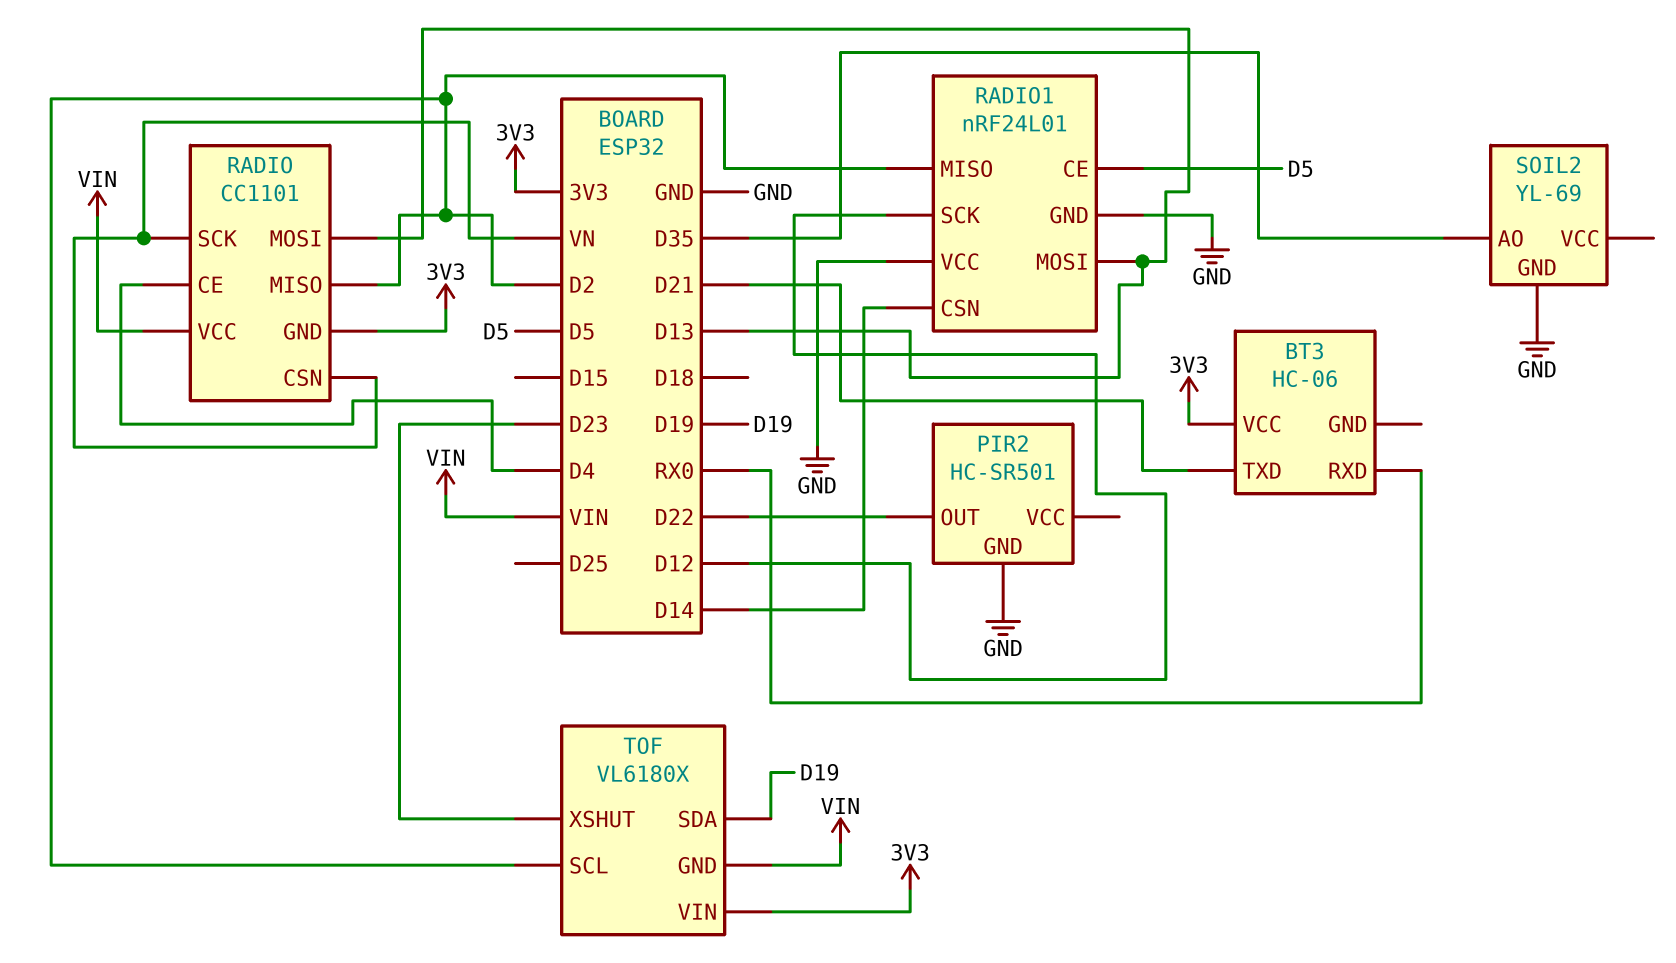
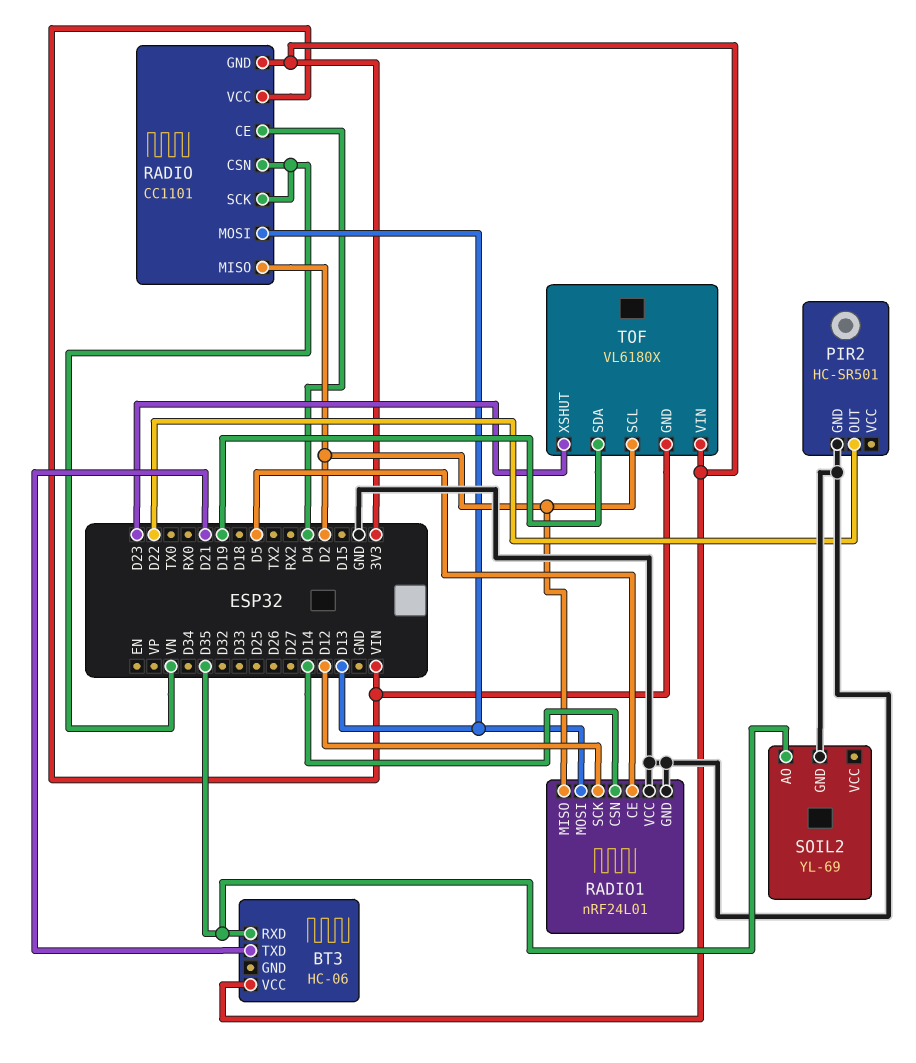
BT3 pin RXD: RX0 -> D35

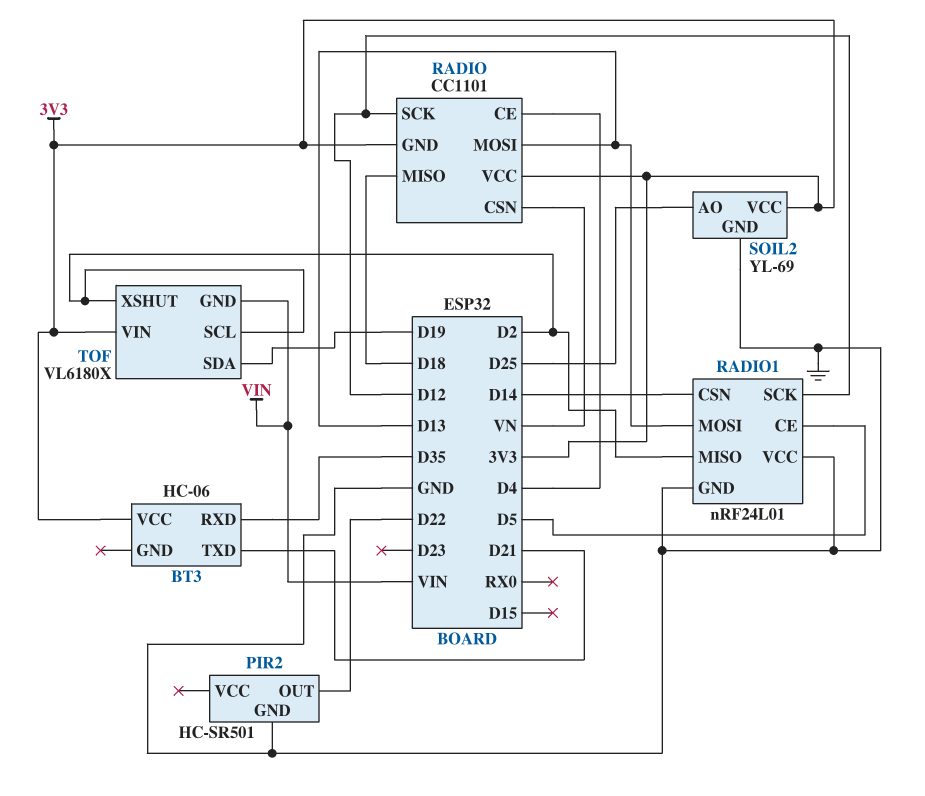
RADIO pin MISO: D2 -> D18
RADIO pin SCK: VN -> D12
RADIO pin VCC: VIN -> 3V3
SOIL2 pin AO: D35 -> D25
SOIL2 pin VCC: none -> 3V3
TOF pin XSHUT: D23 -> D2

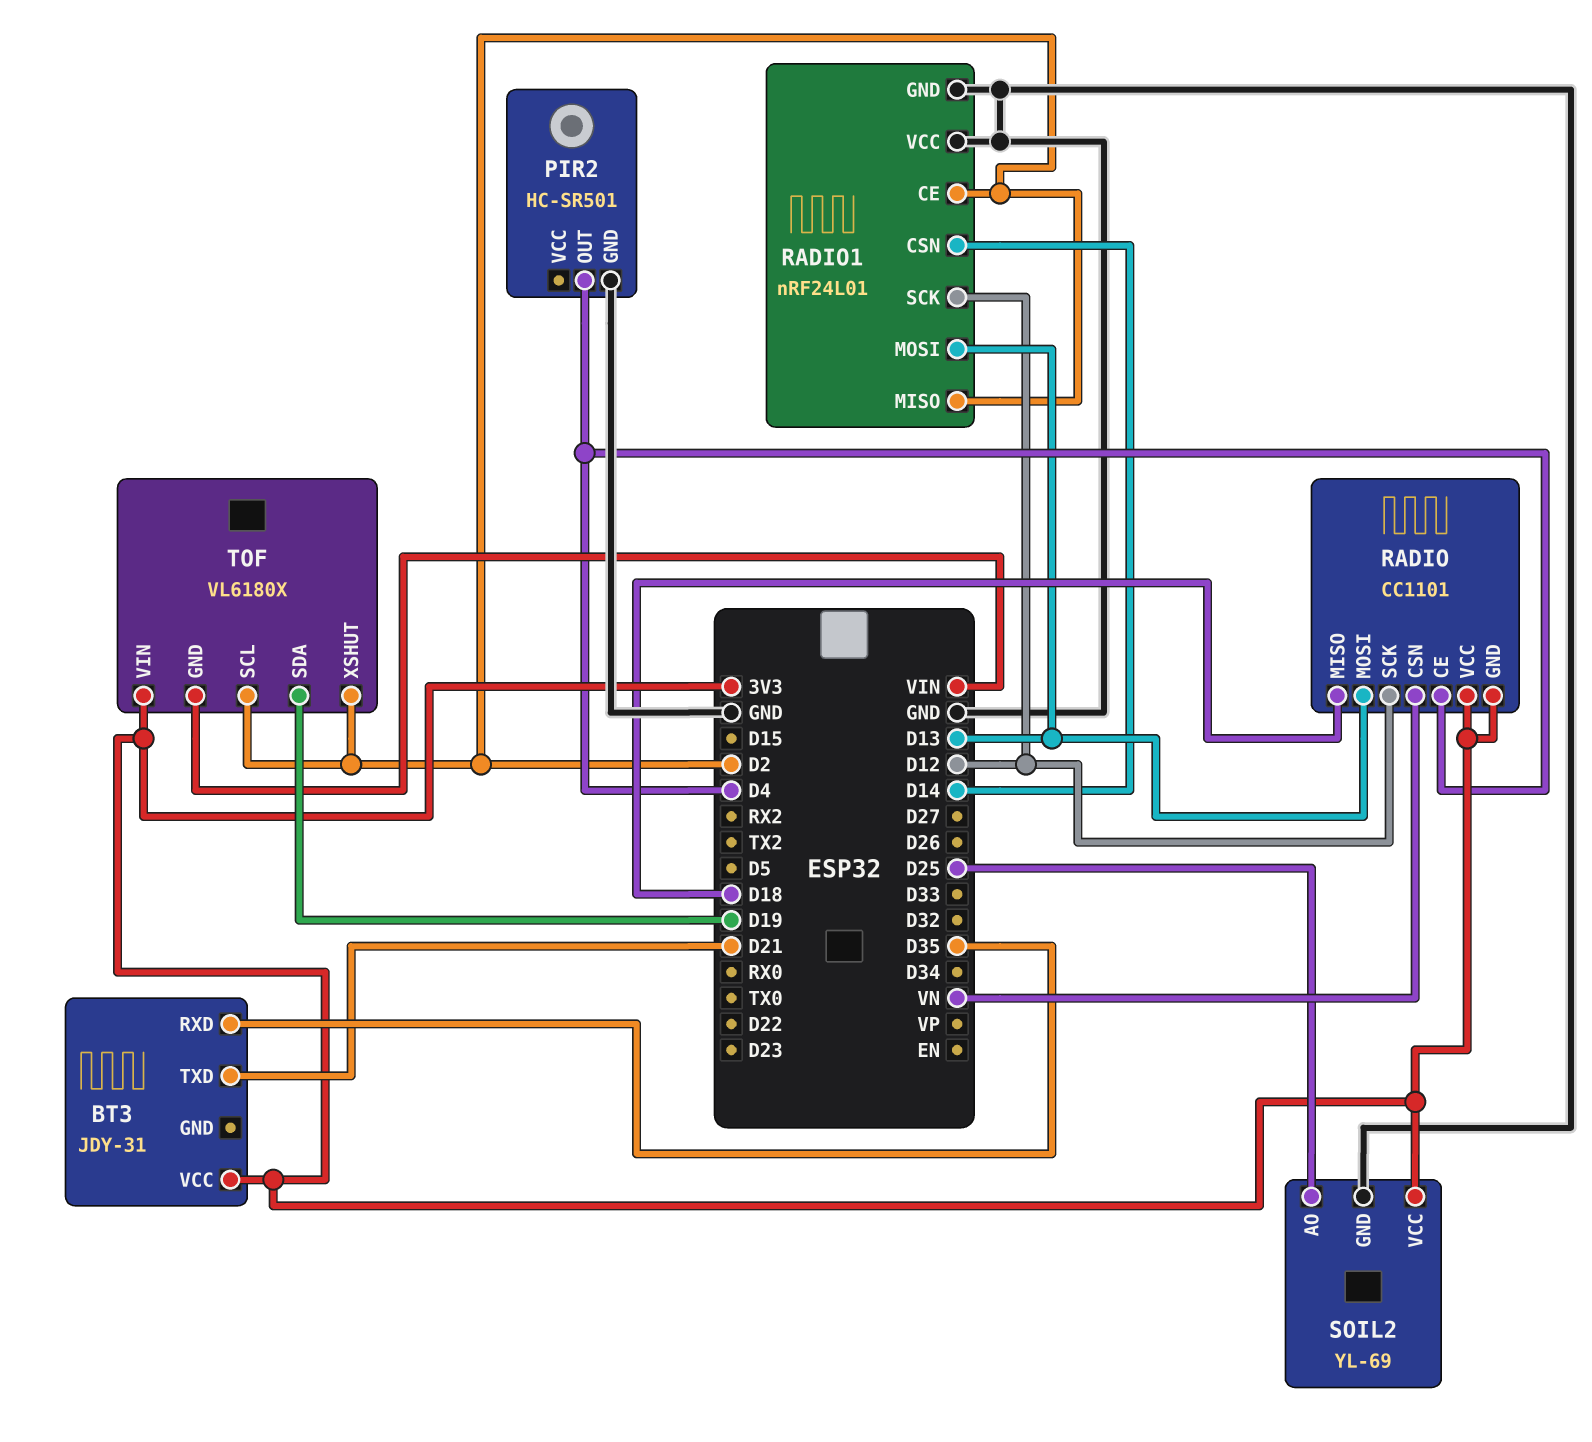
BT3: HC-06 -> JDY-31
PIR2 pin OUT: D22 -> D4
RADIO1 pin CE: D5 -> D2

